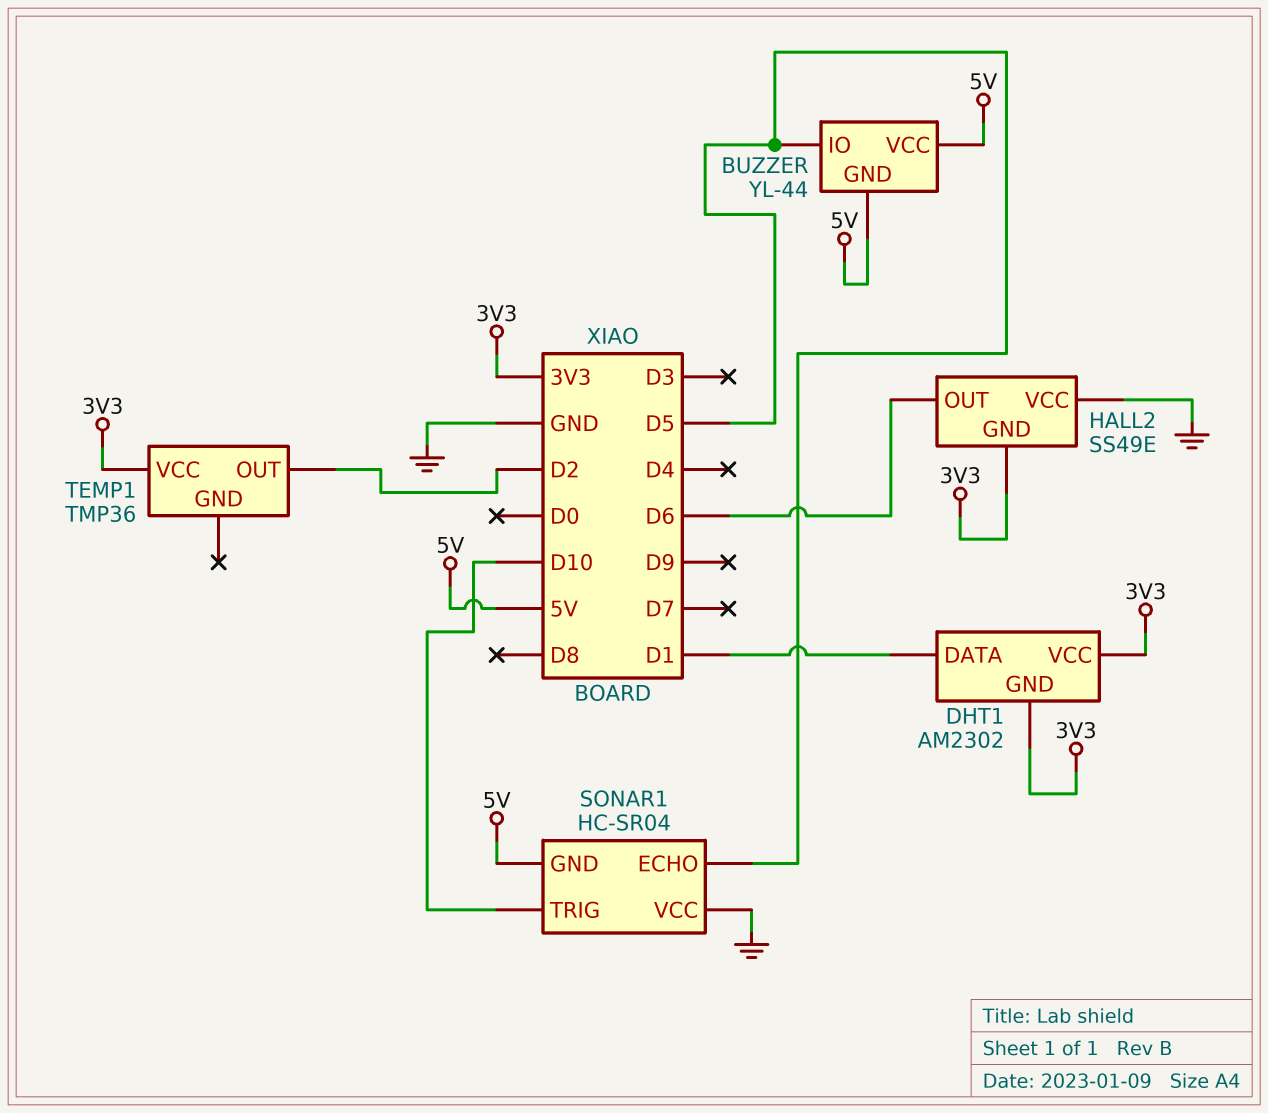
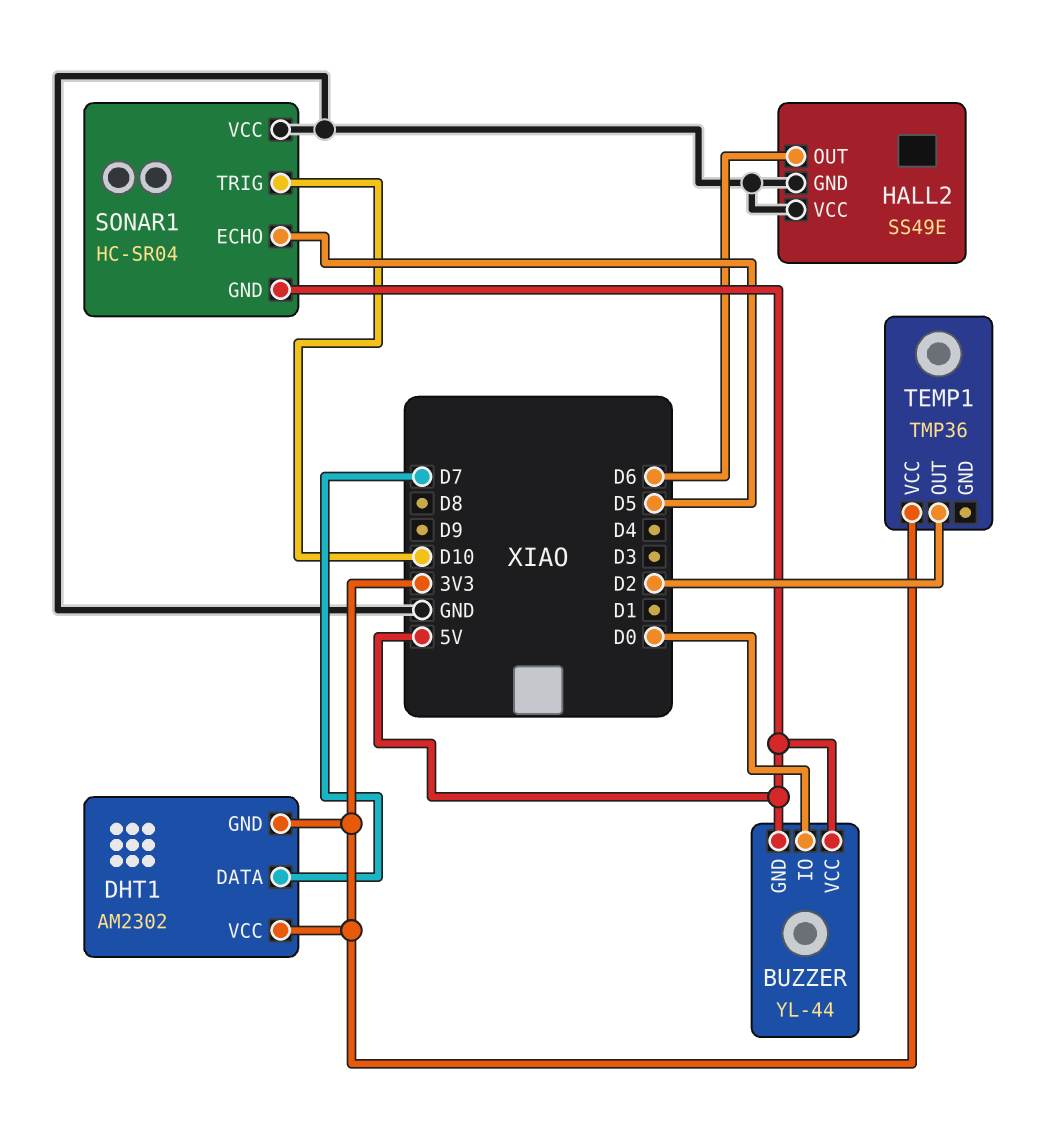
BUZZER pin IO: D5 -> D0
DHT1 pin DATA: D1 -> D7
HALL2 pin GND: 3V3 -> GND

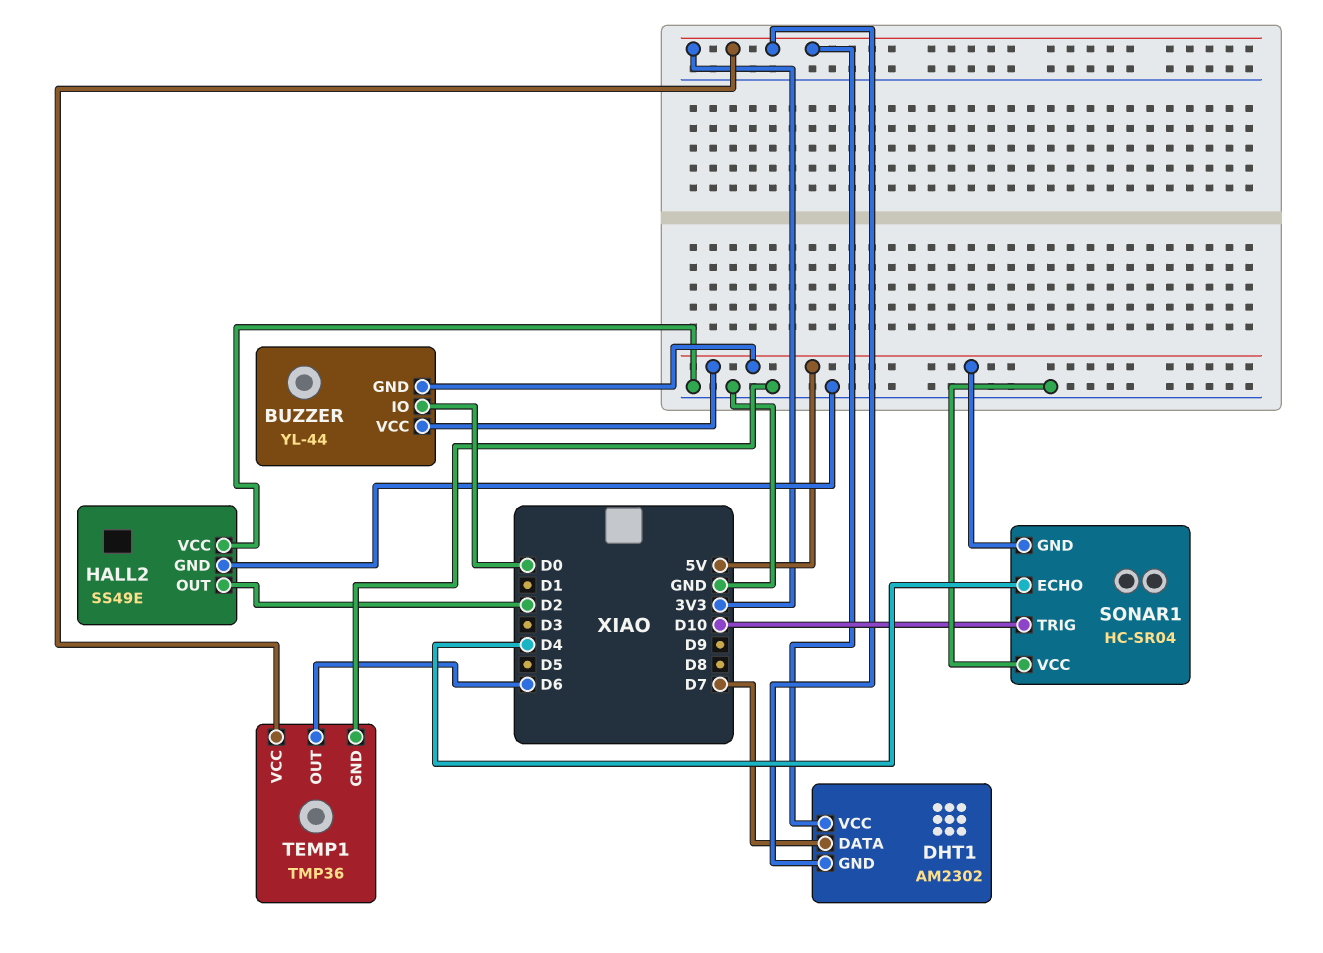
HALL2 pin OUT: D6 -> D2
SONAR1 pin ECHO: D5 -> D4
TEMP1 pin GND: none -> GND
TEMP1 pin OUT: D2 -> D6

